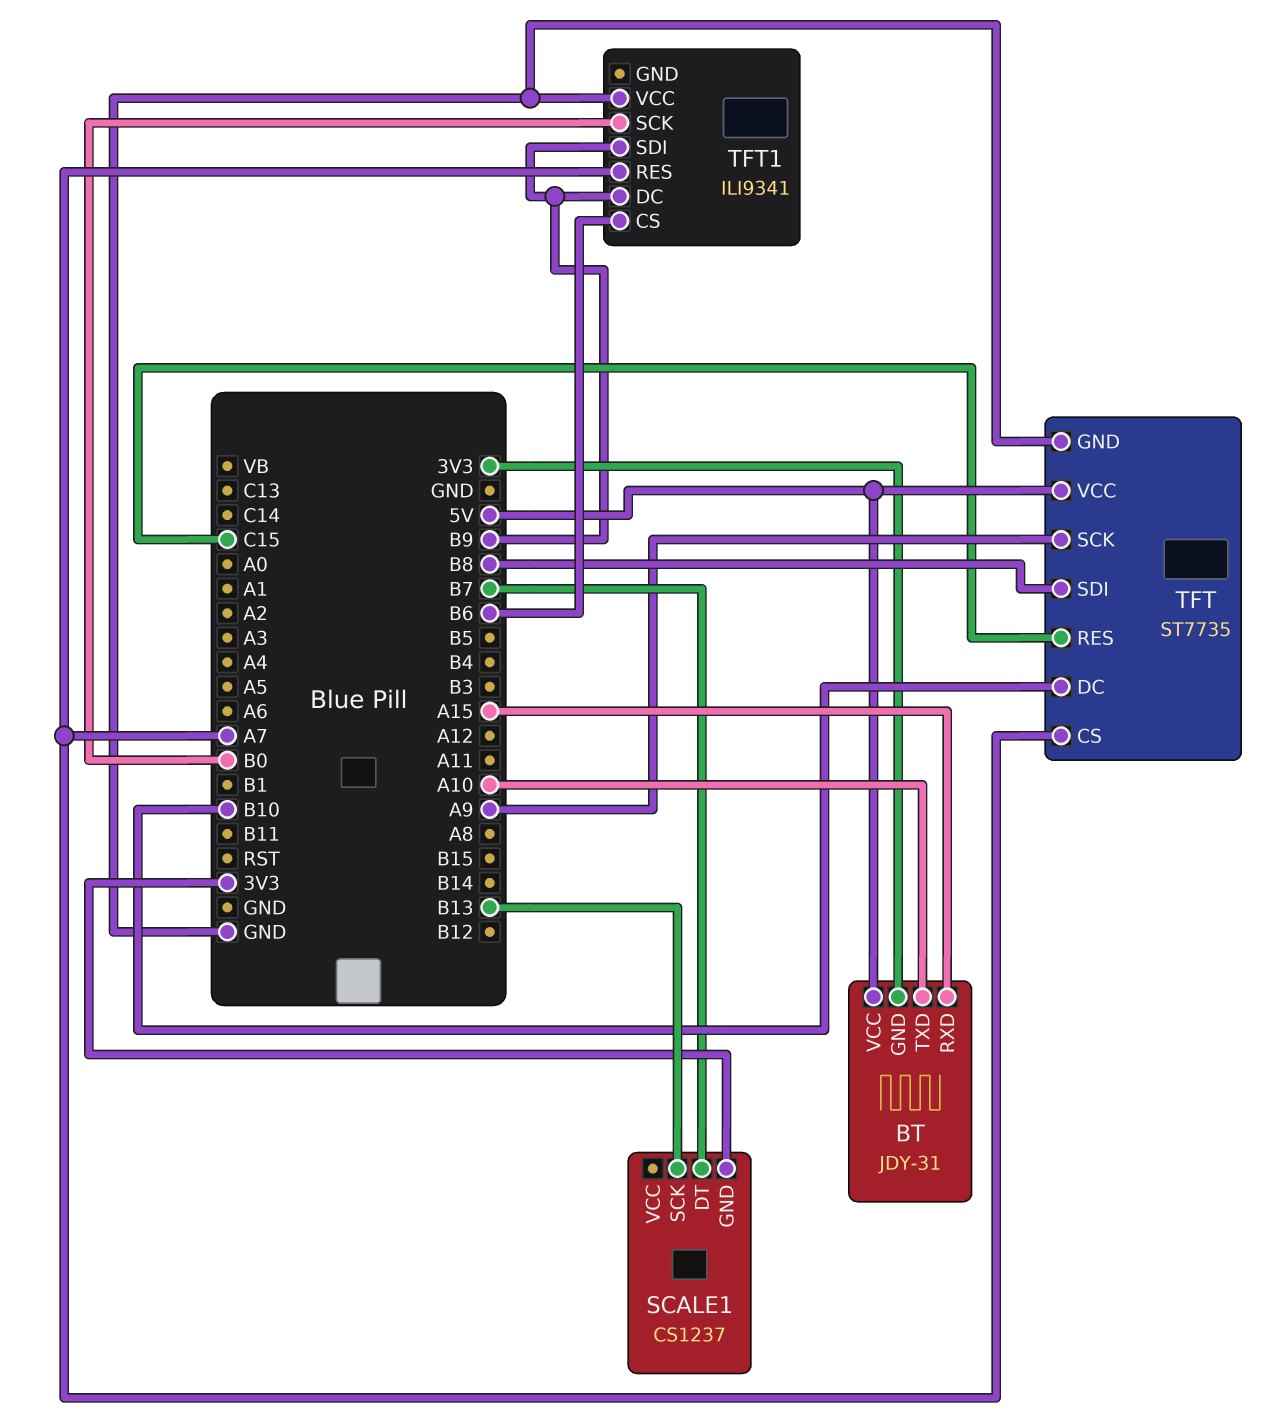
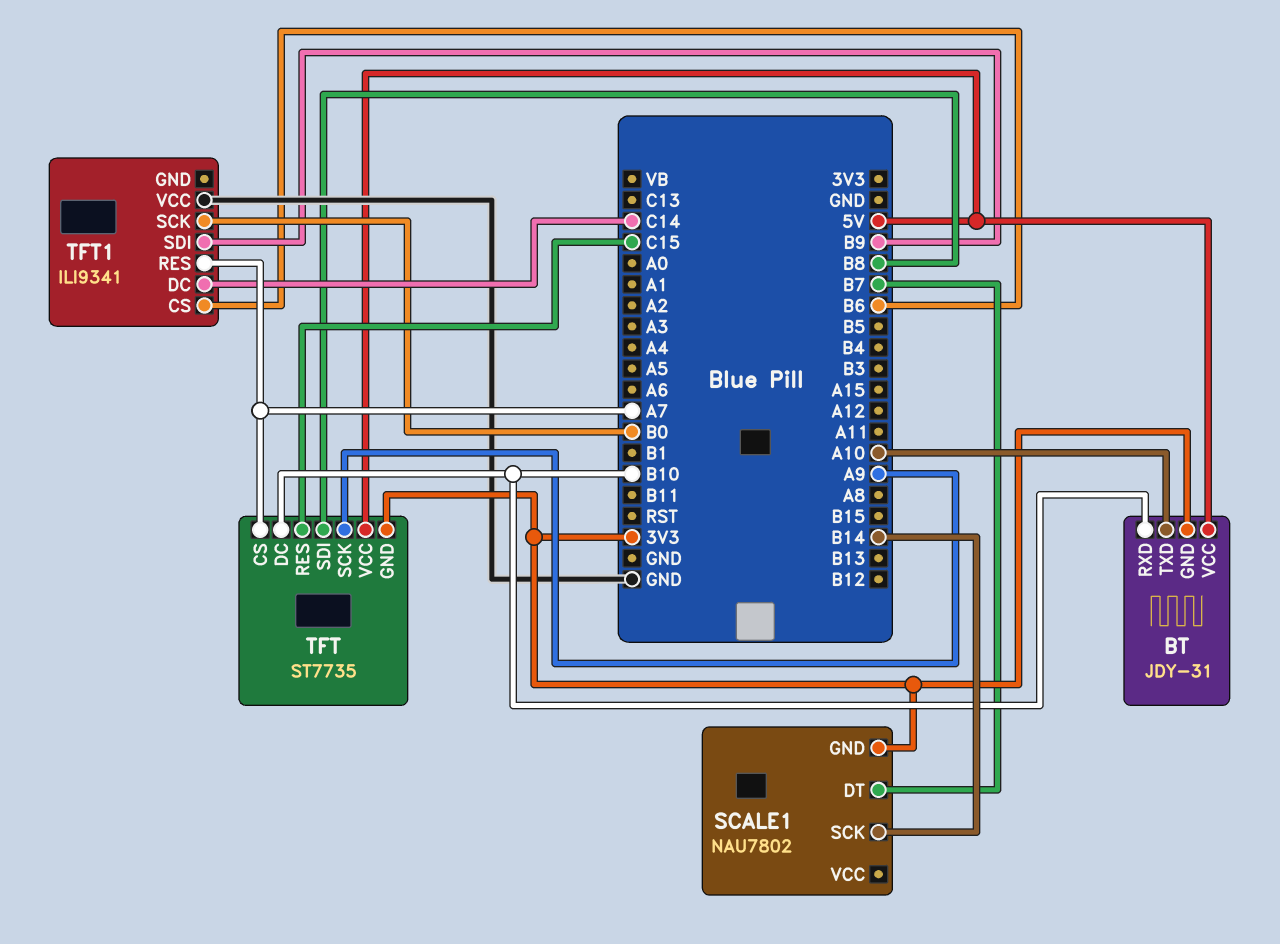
BT pin RXD: A15 -> B10
SCALE1: CS1237 -> NAU7802
SCALE1 pin SCK: B13 -> B14
TFT pin GND: GND -> 3V3
TFT1 pin DC: B9 -> C14

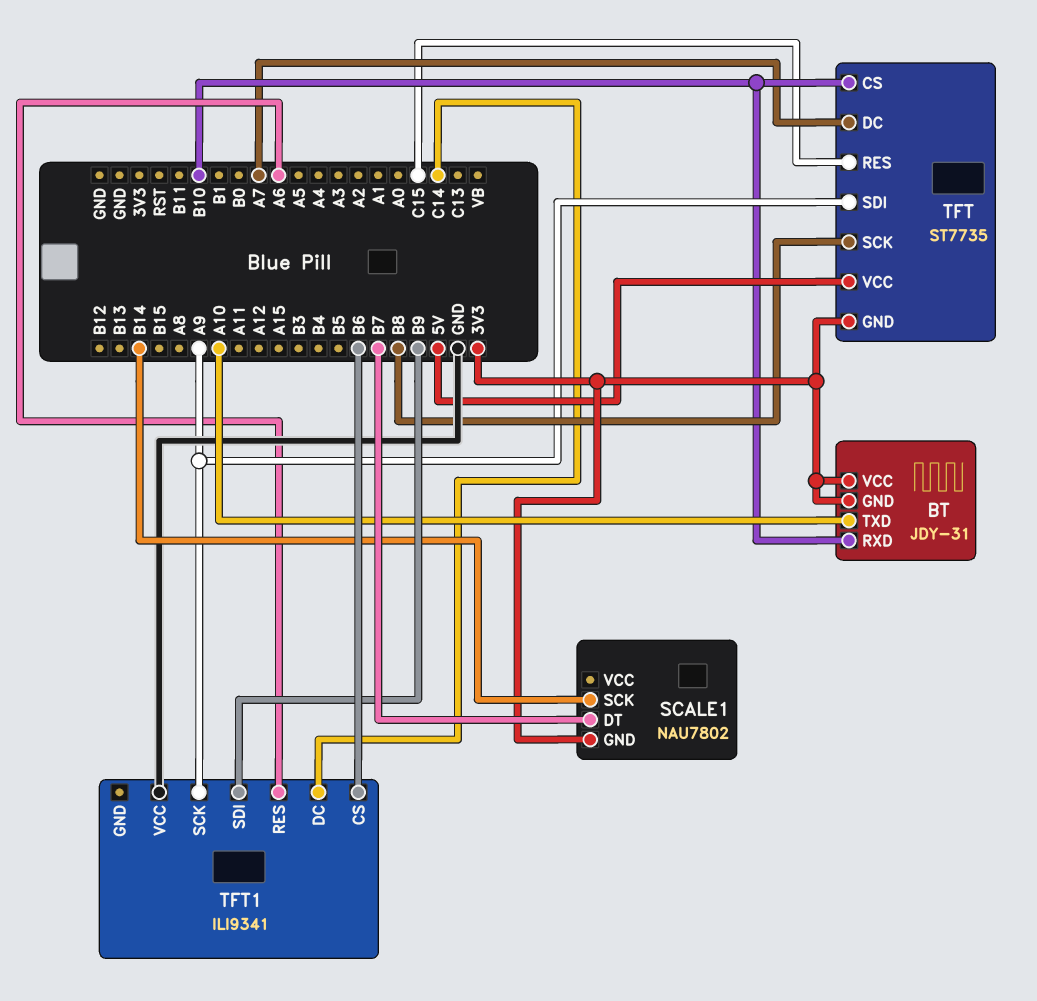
BT pin VCC: 5V -> 3V3
TFT pin CS: A7 -> B10
TFT pin DC: B10 -> A7
TFT pin SCK: A9 -> B8
TFT pin SDI: B8 -> A9
TFT1 pin RES: A7 -> A6
TFT1 pin SCK: B0 -> A9

